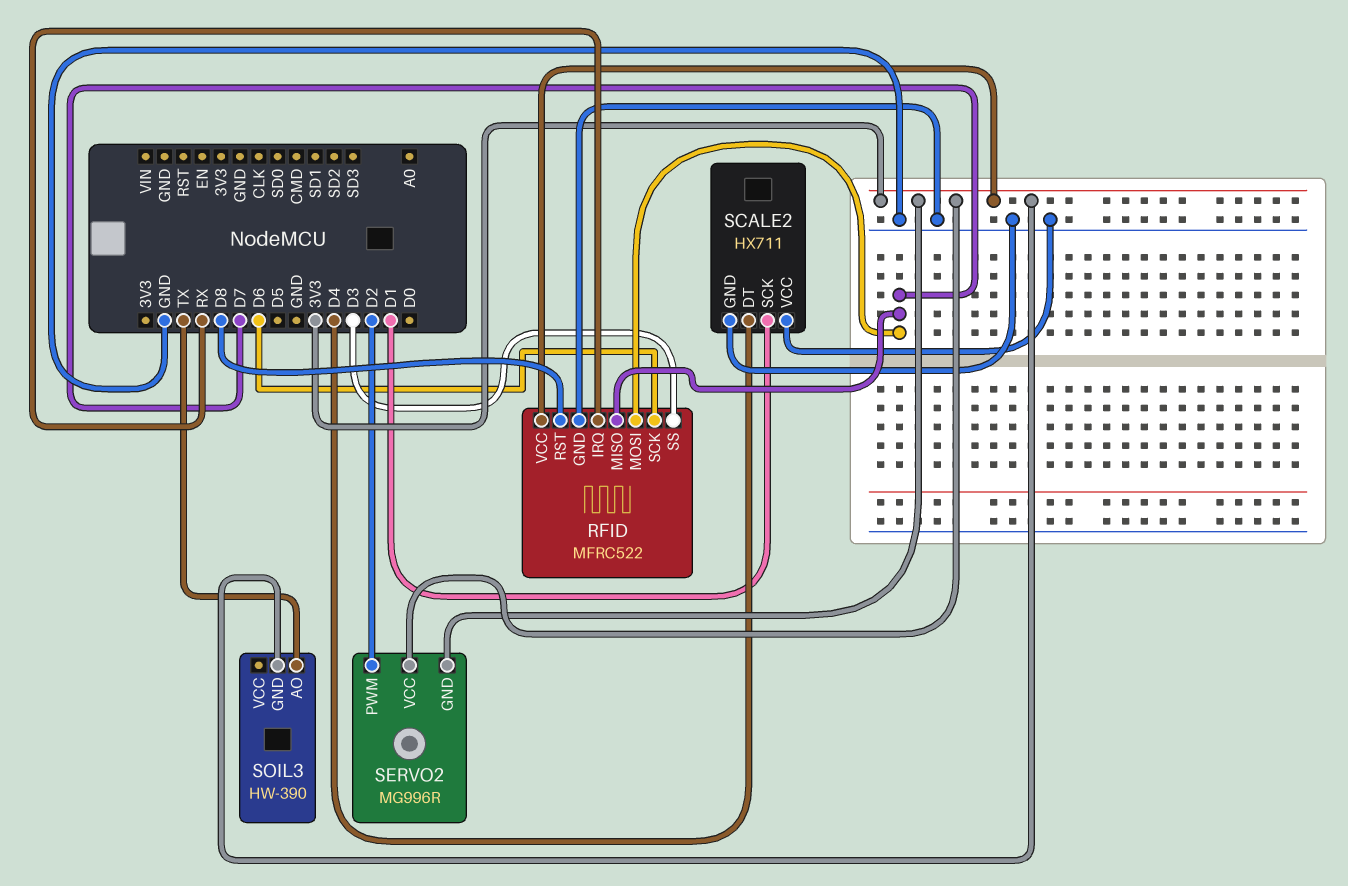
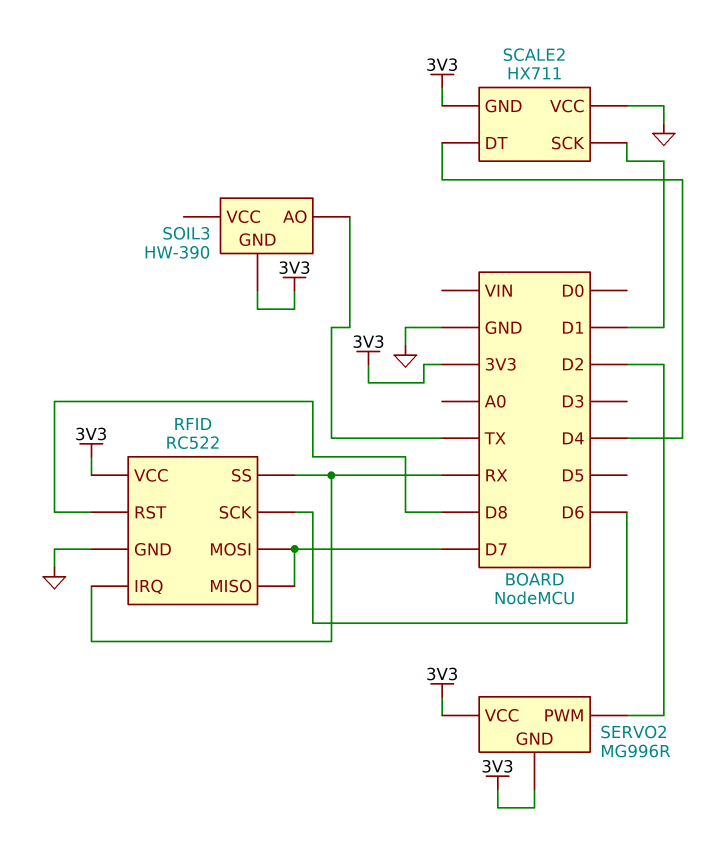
RFID: MFRC522 -> RC522
RFID pin SS: D3 -> RX
SCALE2 pin GND: GND -> 3V3

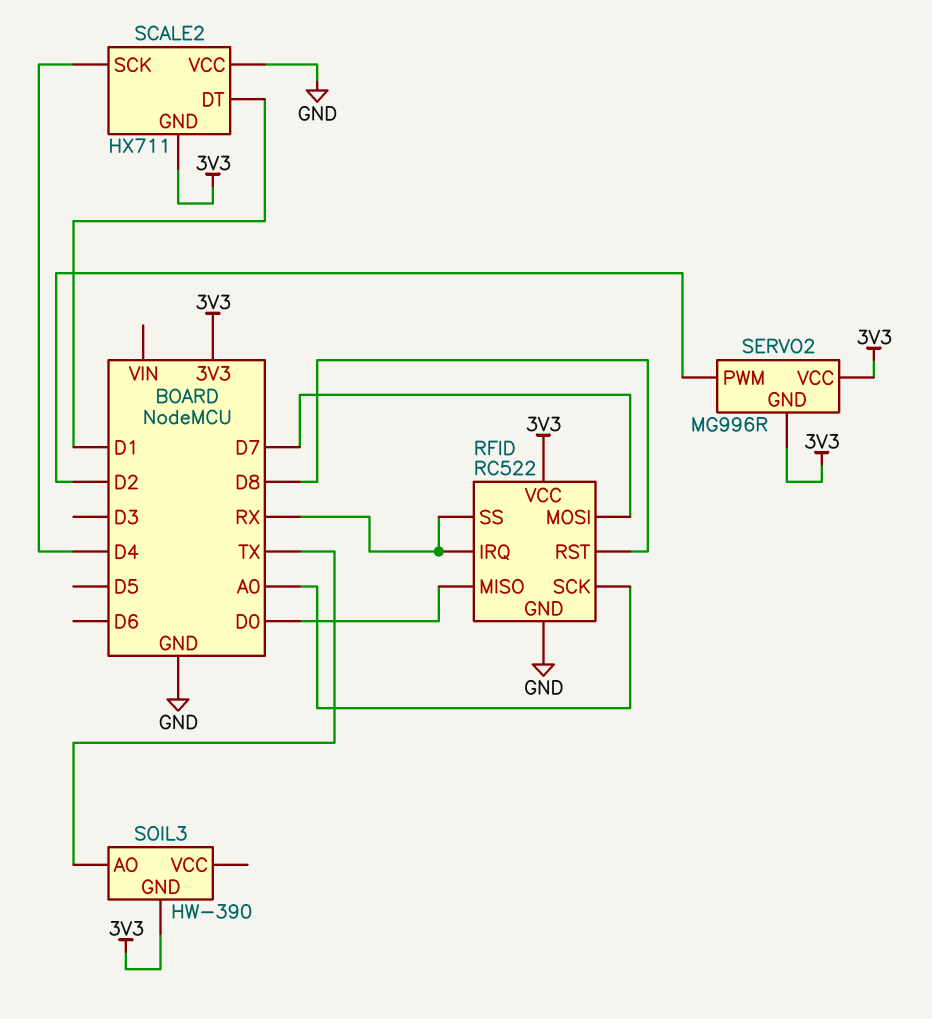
RFID pin MISO: D7 -> D0
RFID pin SCK: D6 -> A0
SCALE2 pin DT: D4 -> D1
SCALE2 pin SCK: D1 -> D4

